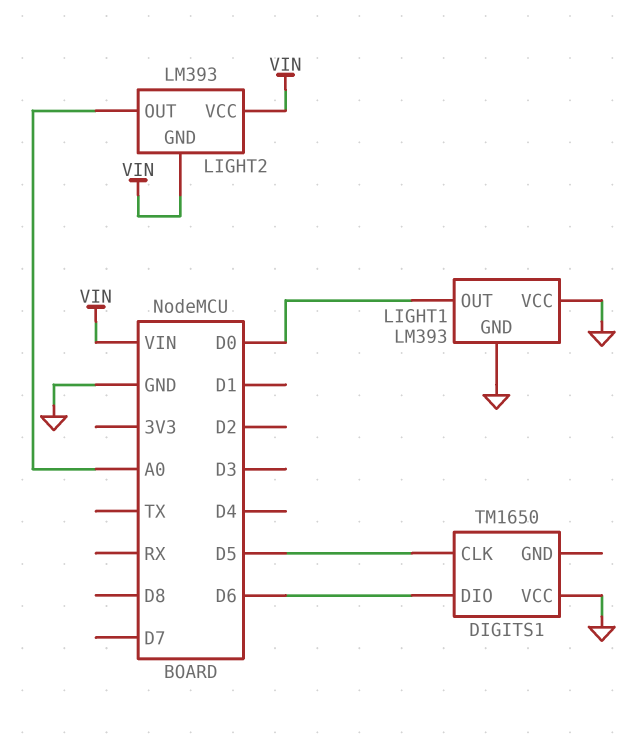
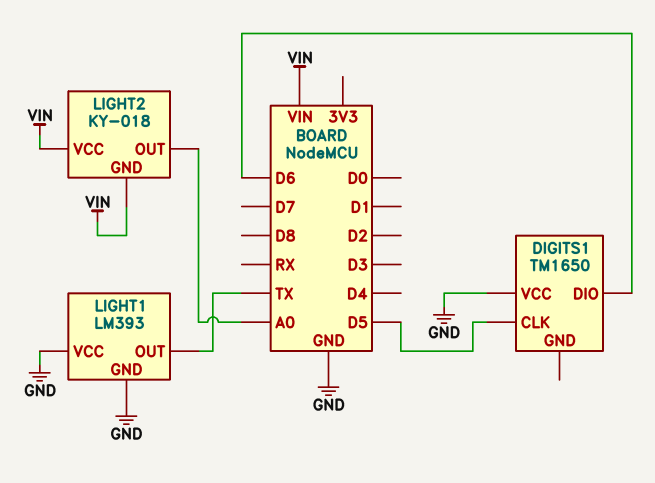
LIGHT1 pin OUT: D0 -> TX
LIGHT2: LM393 -> KY-018

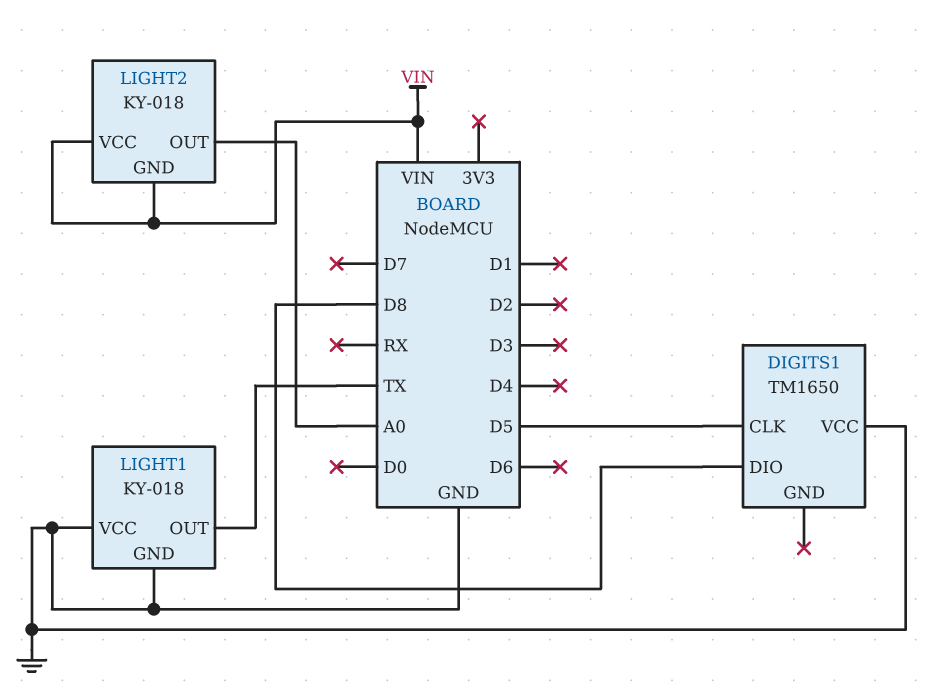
DIGITS1 pin DIO: D6 -> D8
LIGHT1: LM393 -> KY-018

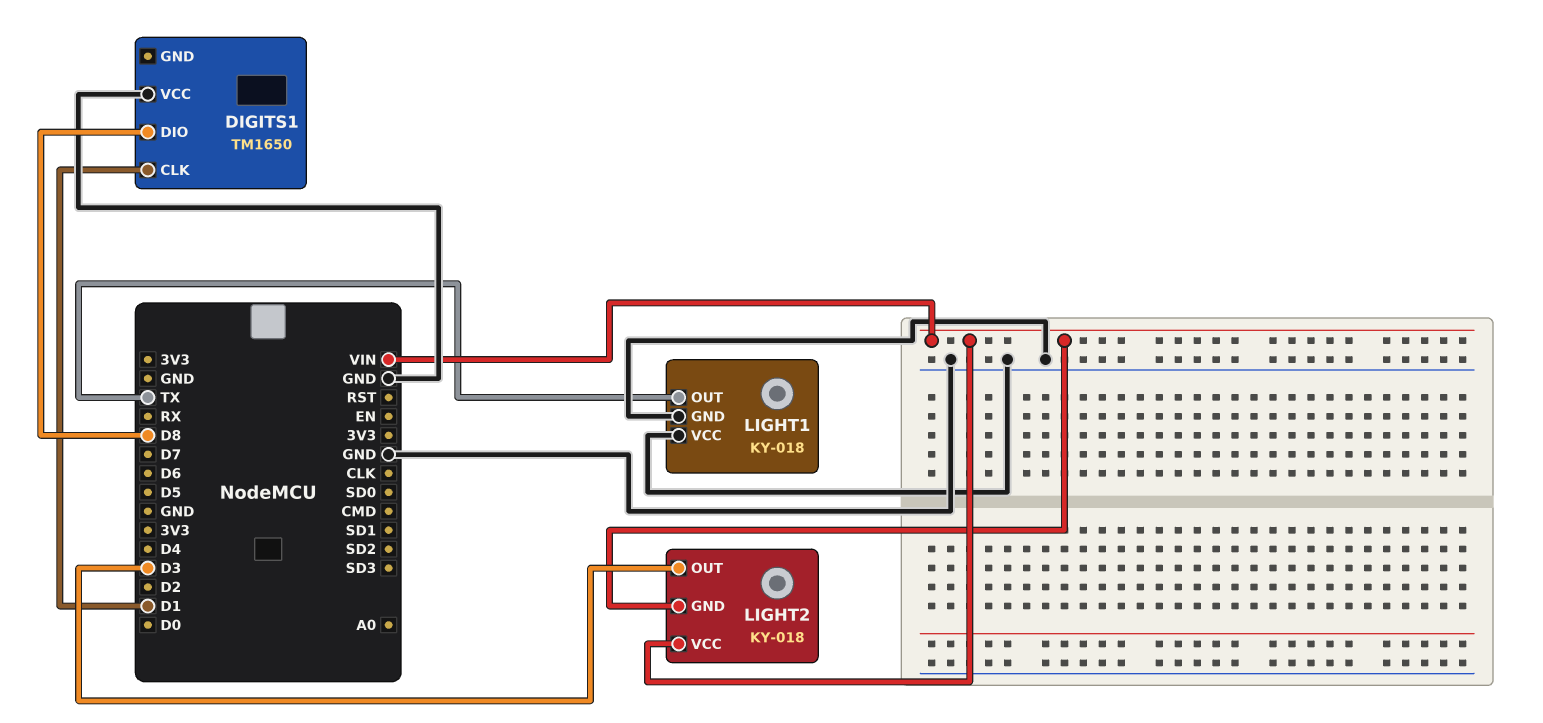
DIGITS1 pin CLK: D5 -> D1
LIGHT2 pin OUT: A0 -> D3

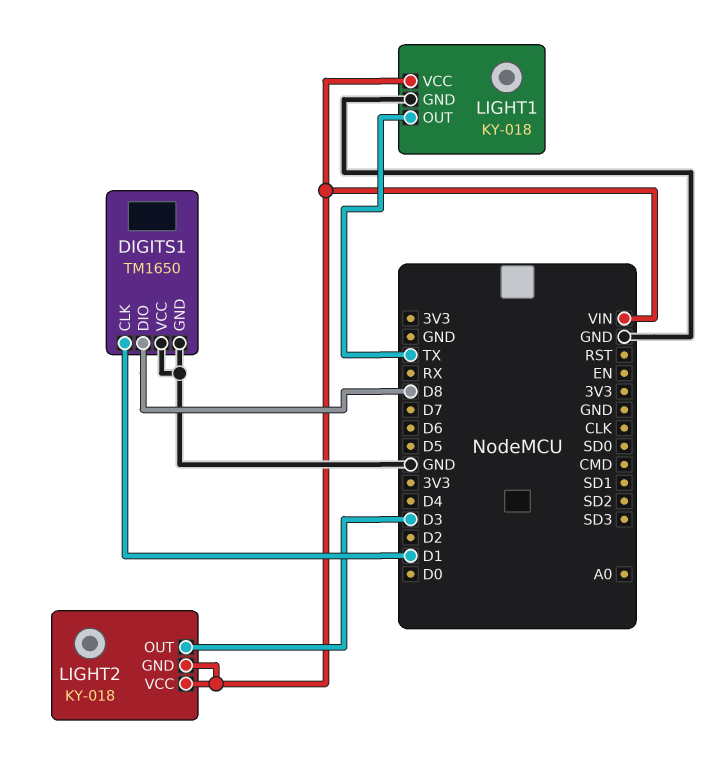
DIGITS1 pin GND: none -> GND
LIGHT1 pin VCC: GND -> VIN

